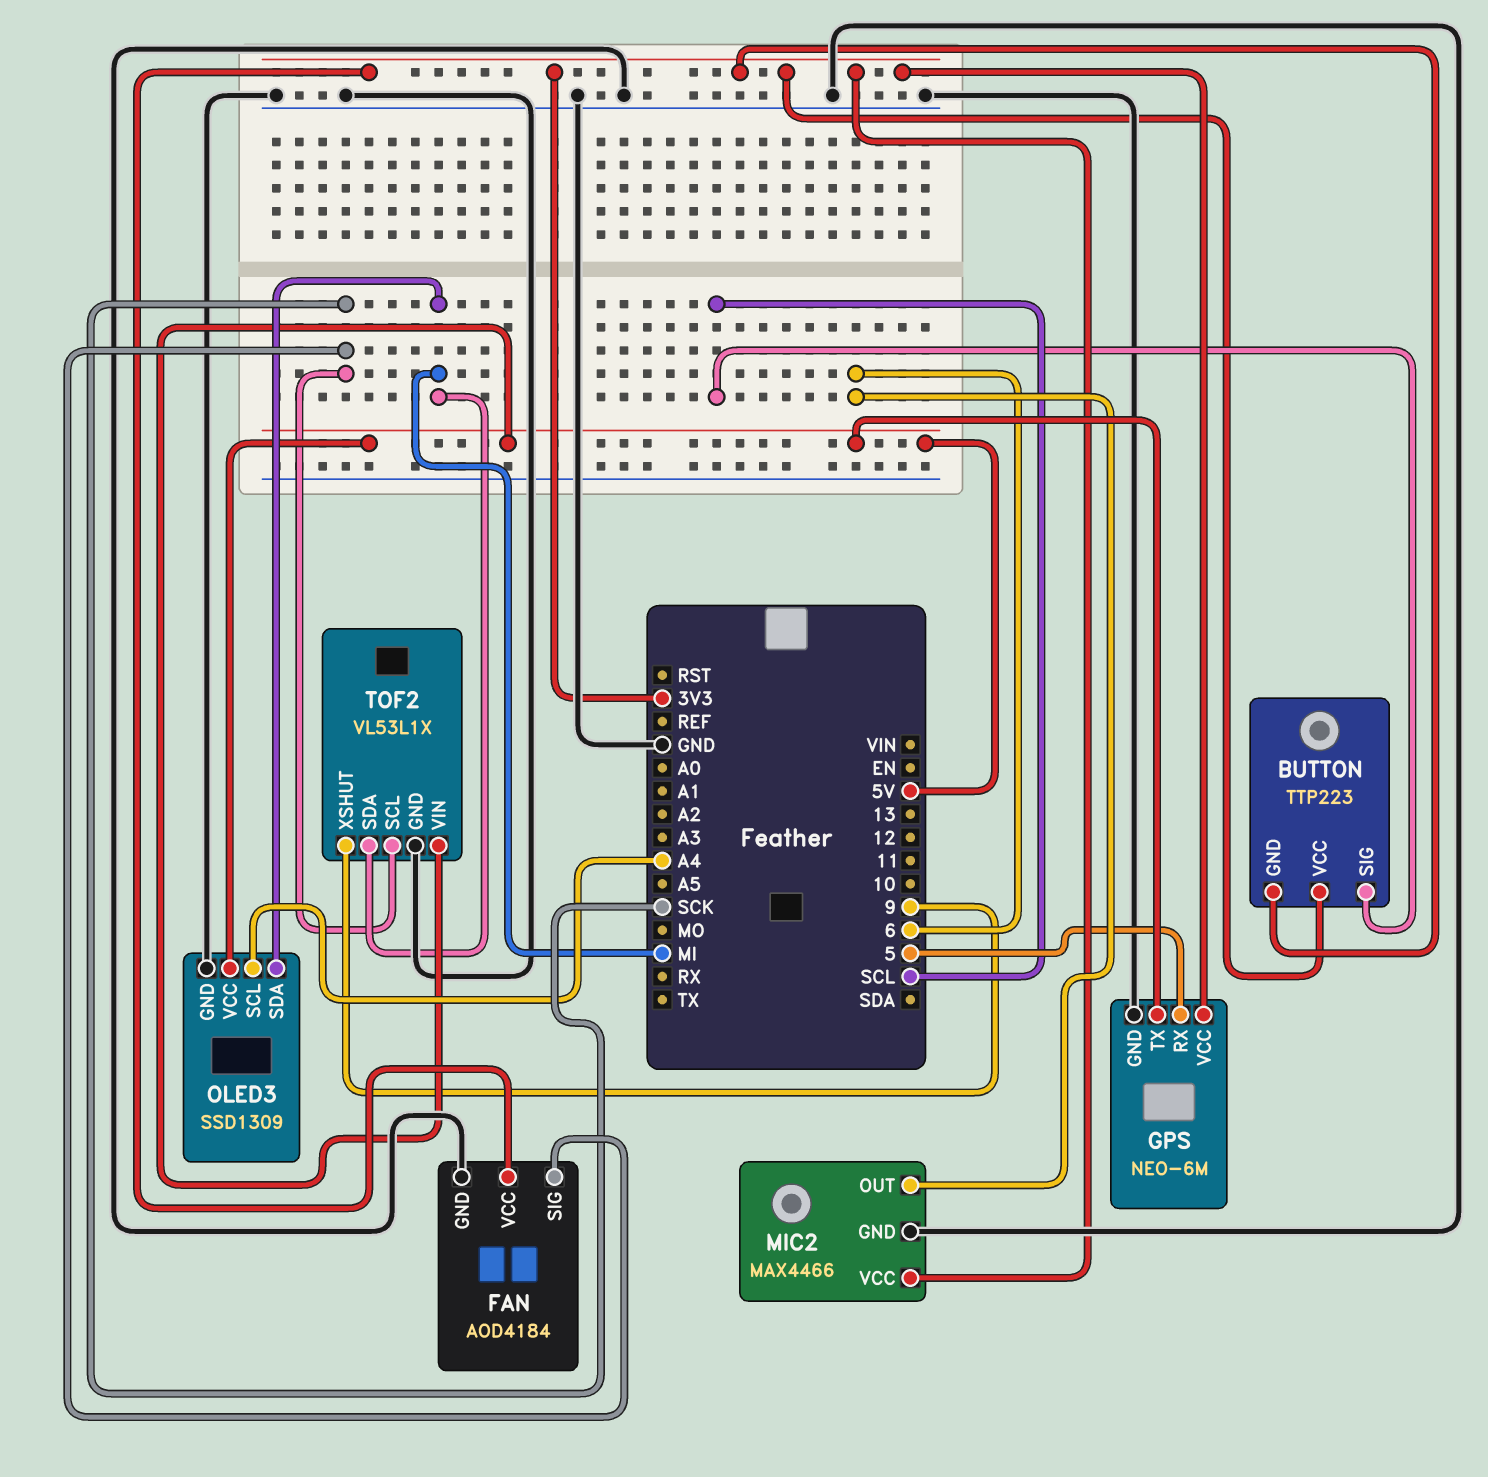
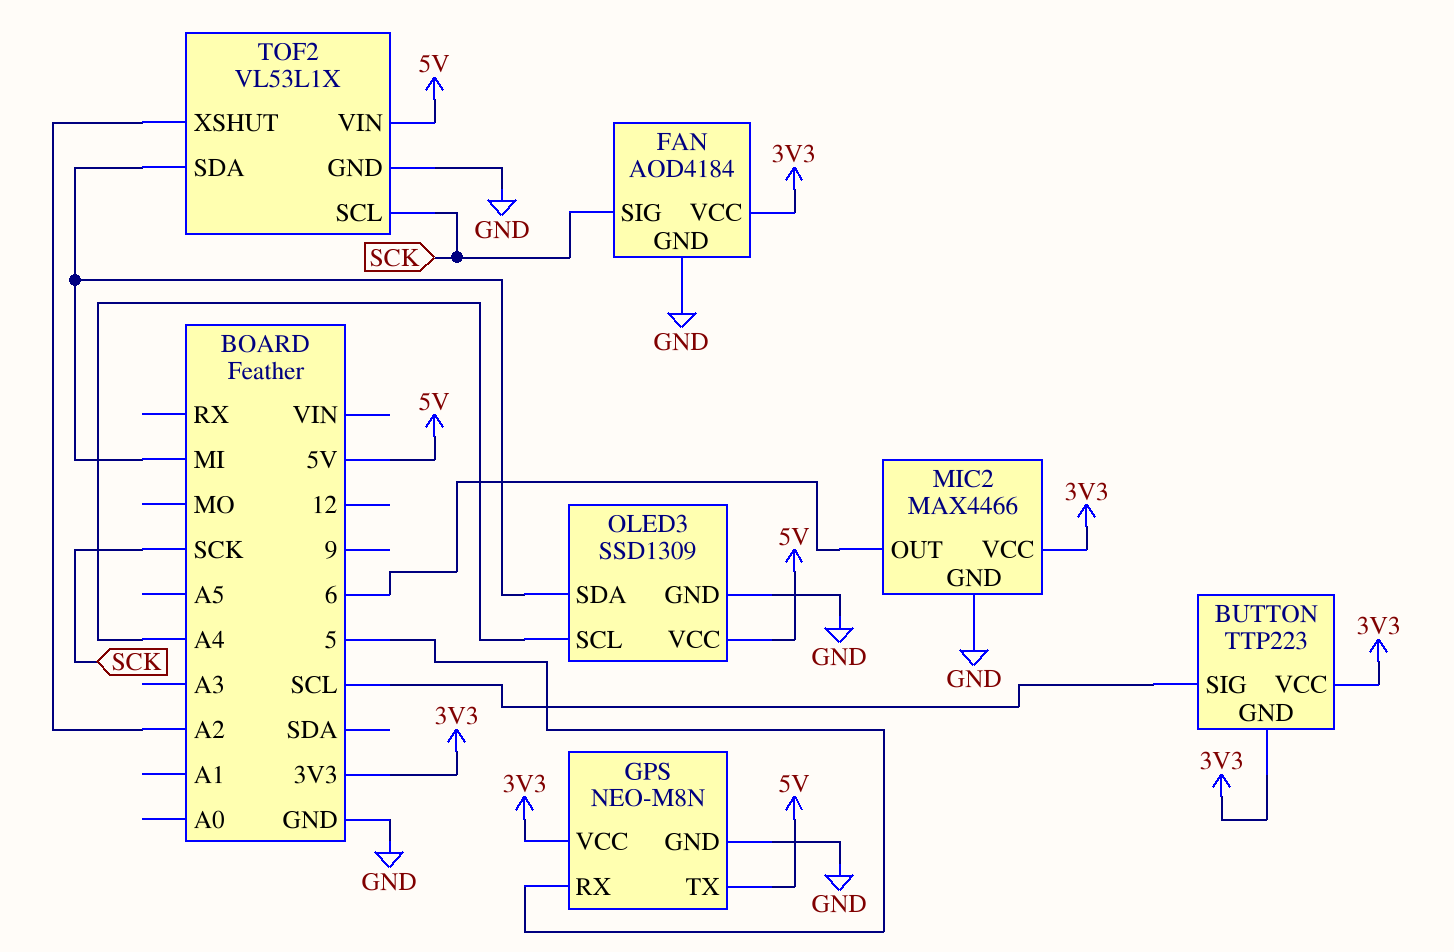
GPS: NEO-6M -> NEO-M8N
TOF2 pin XSHUT: 9 -> A2

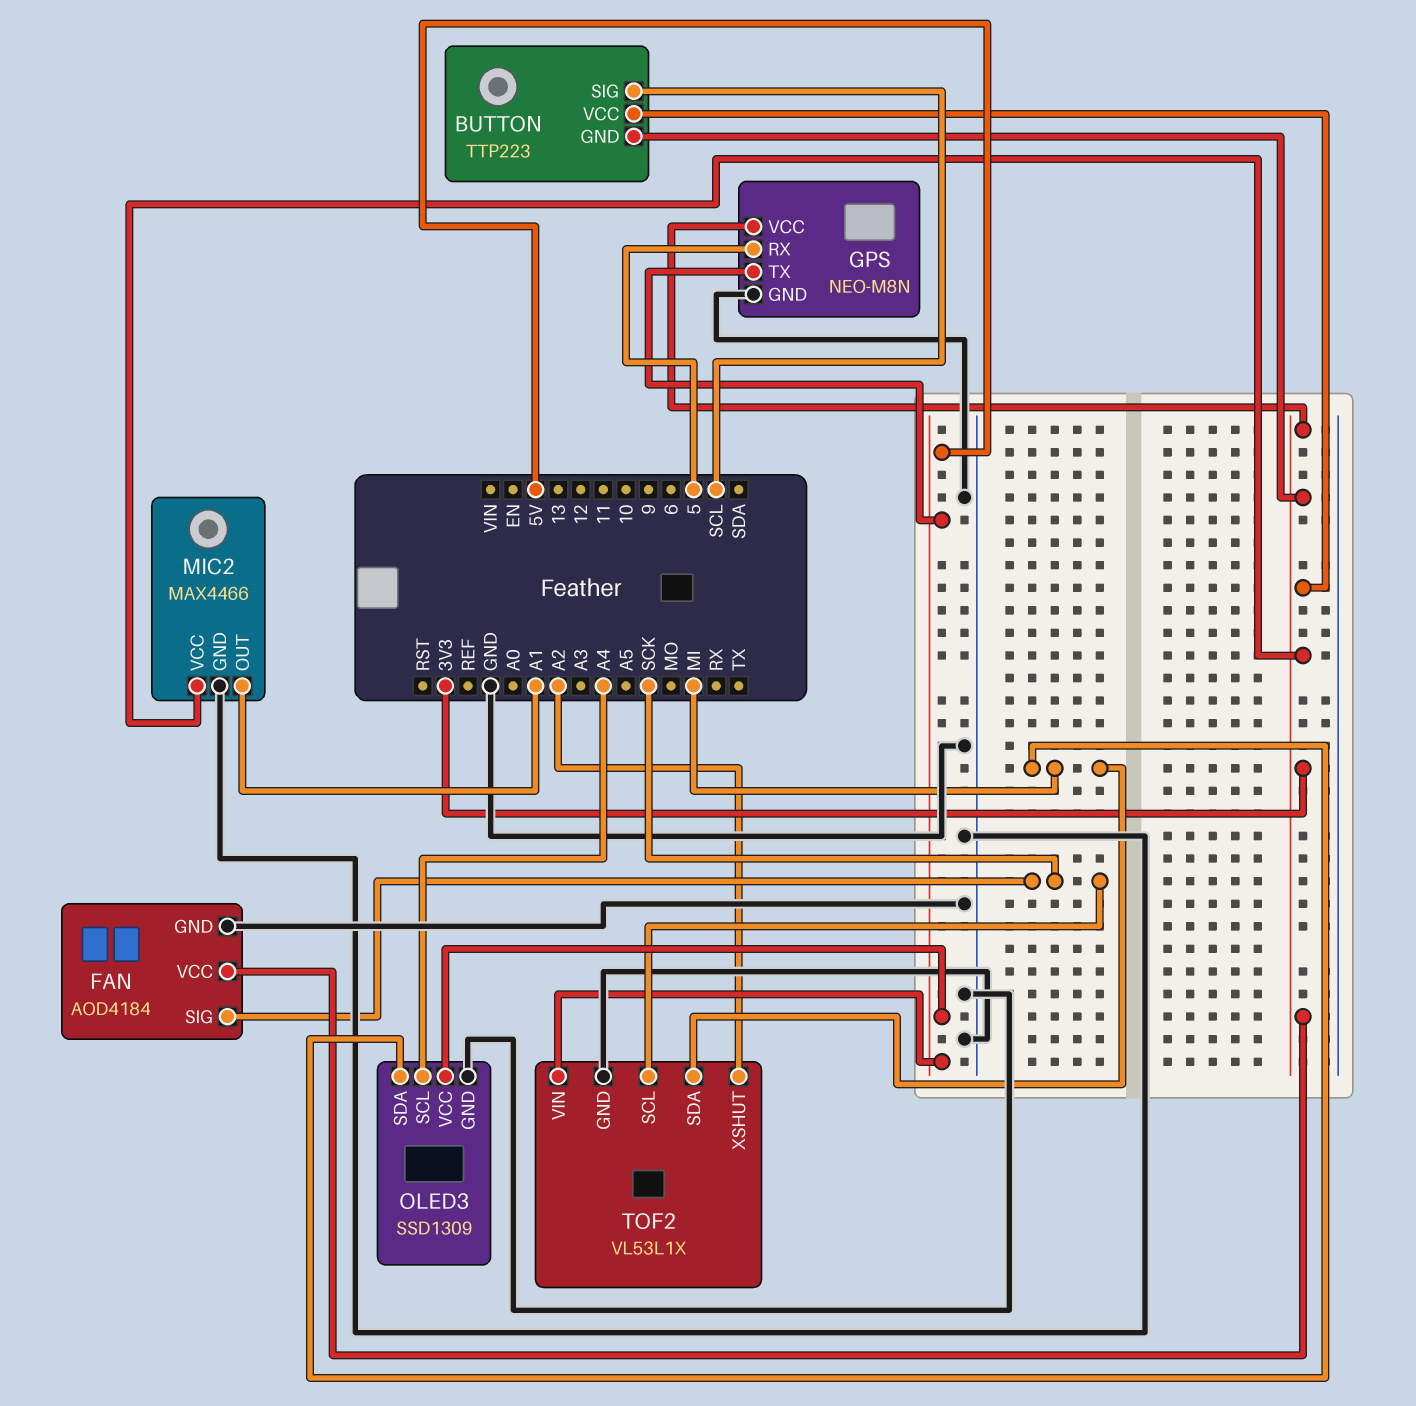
MIC2 pin OUT: 6 -> A1

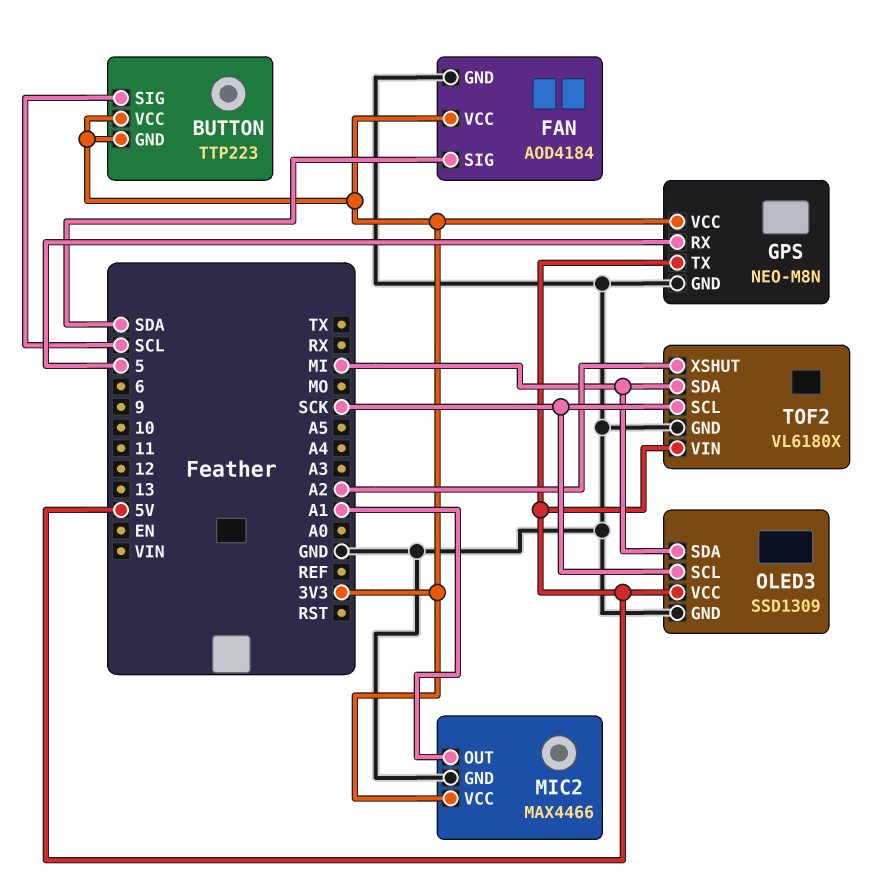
FAN pin SIG: SCK -> SDA
OLED3 pin SCL: A4 -> SCK
TOF2: VL53L1X -> VL6180X

